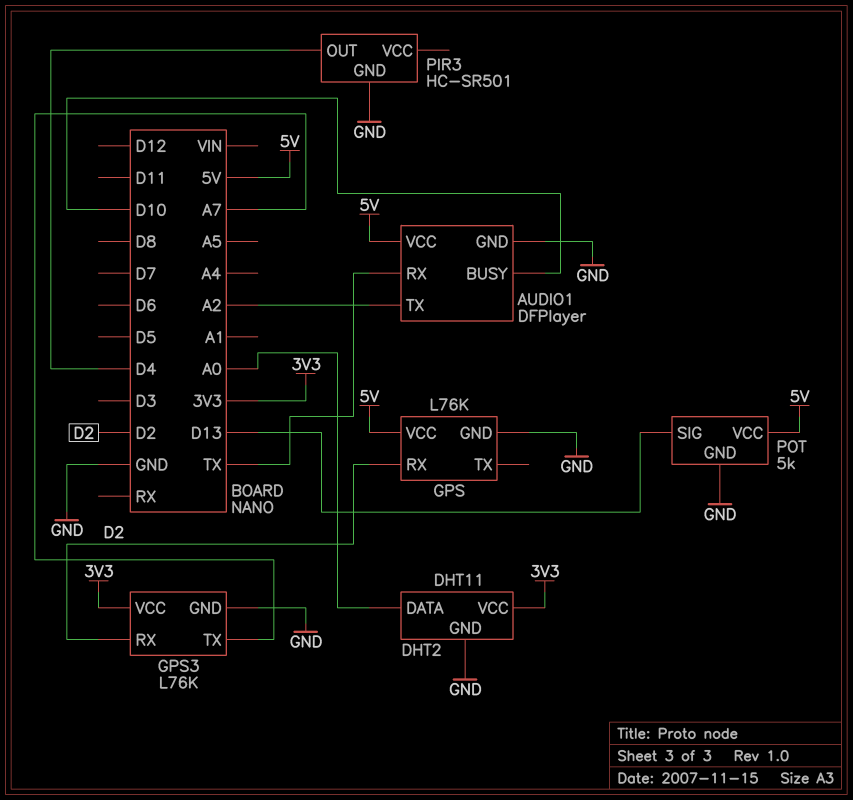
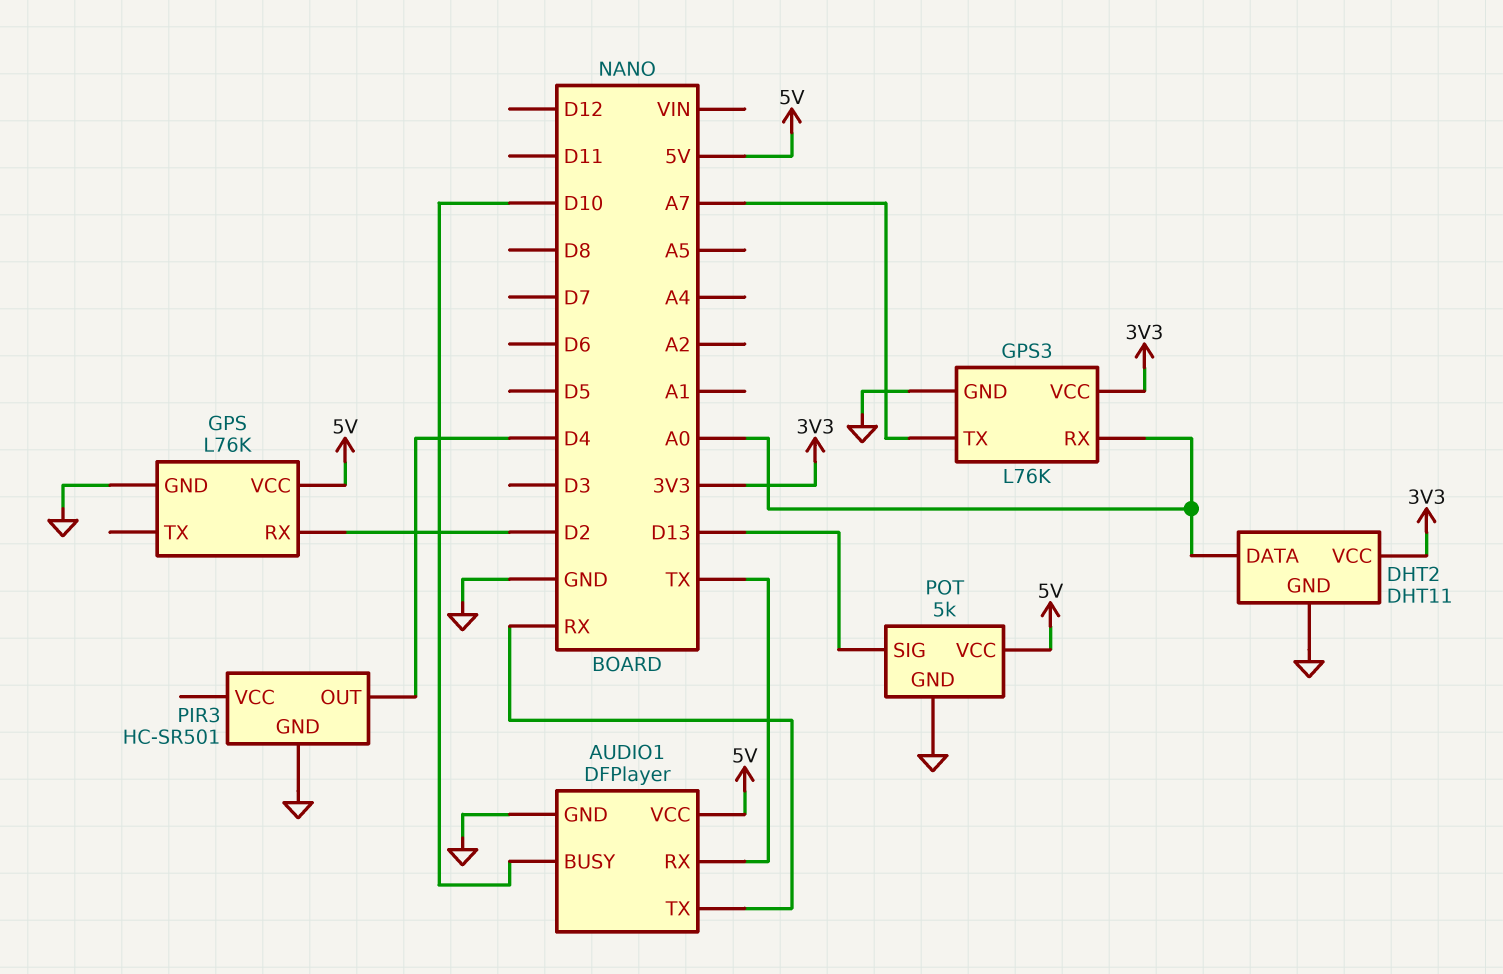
AUDIO1 pin TX: A2 -> RX
GPS3 pin RX: D2 -> A0

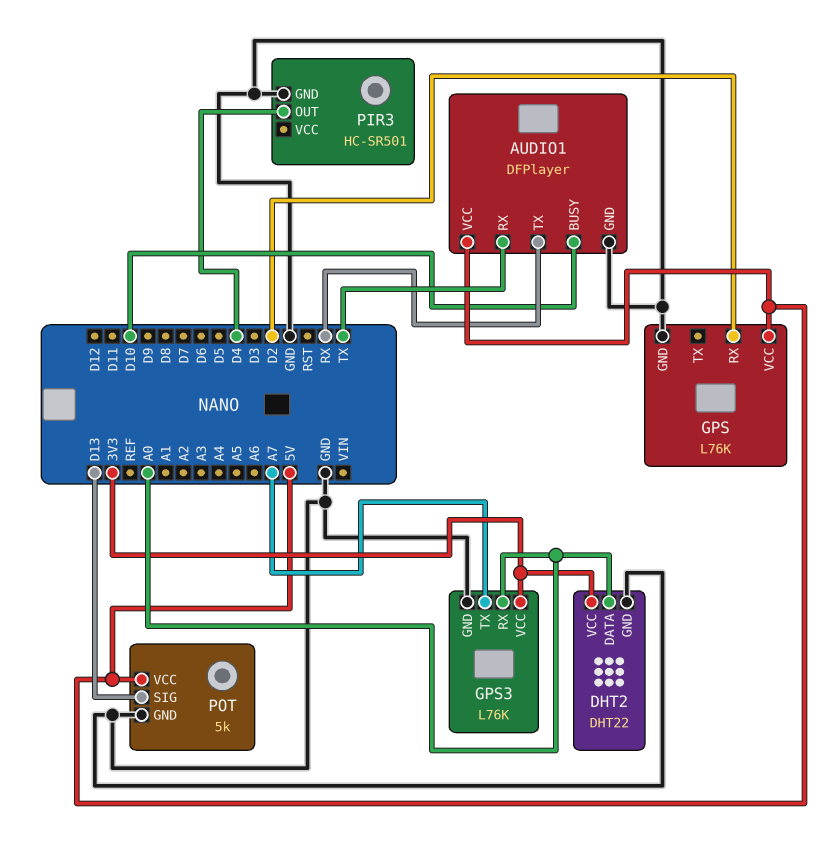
DHT2: DHT11 -> DHT22

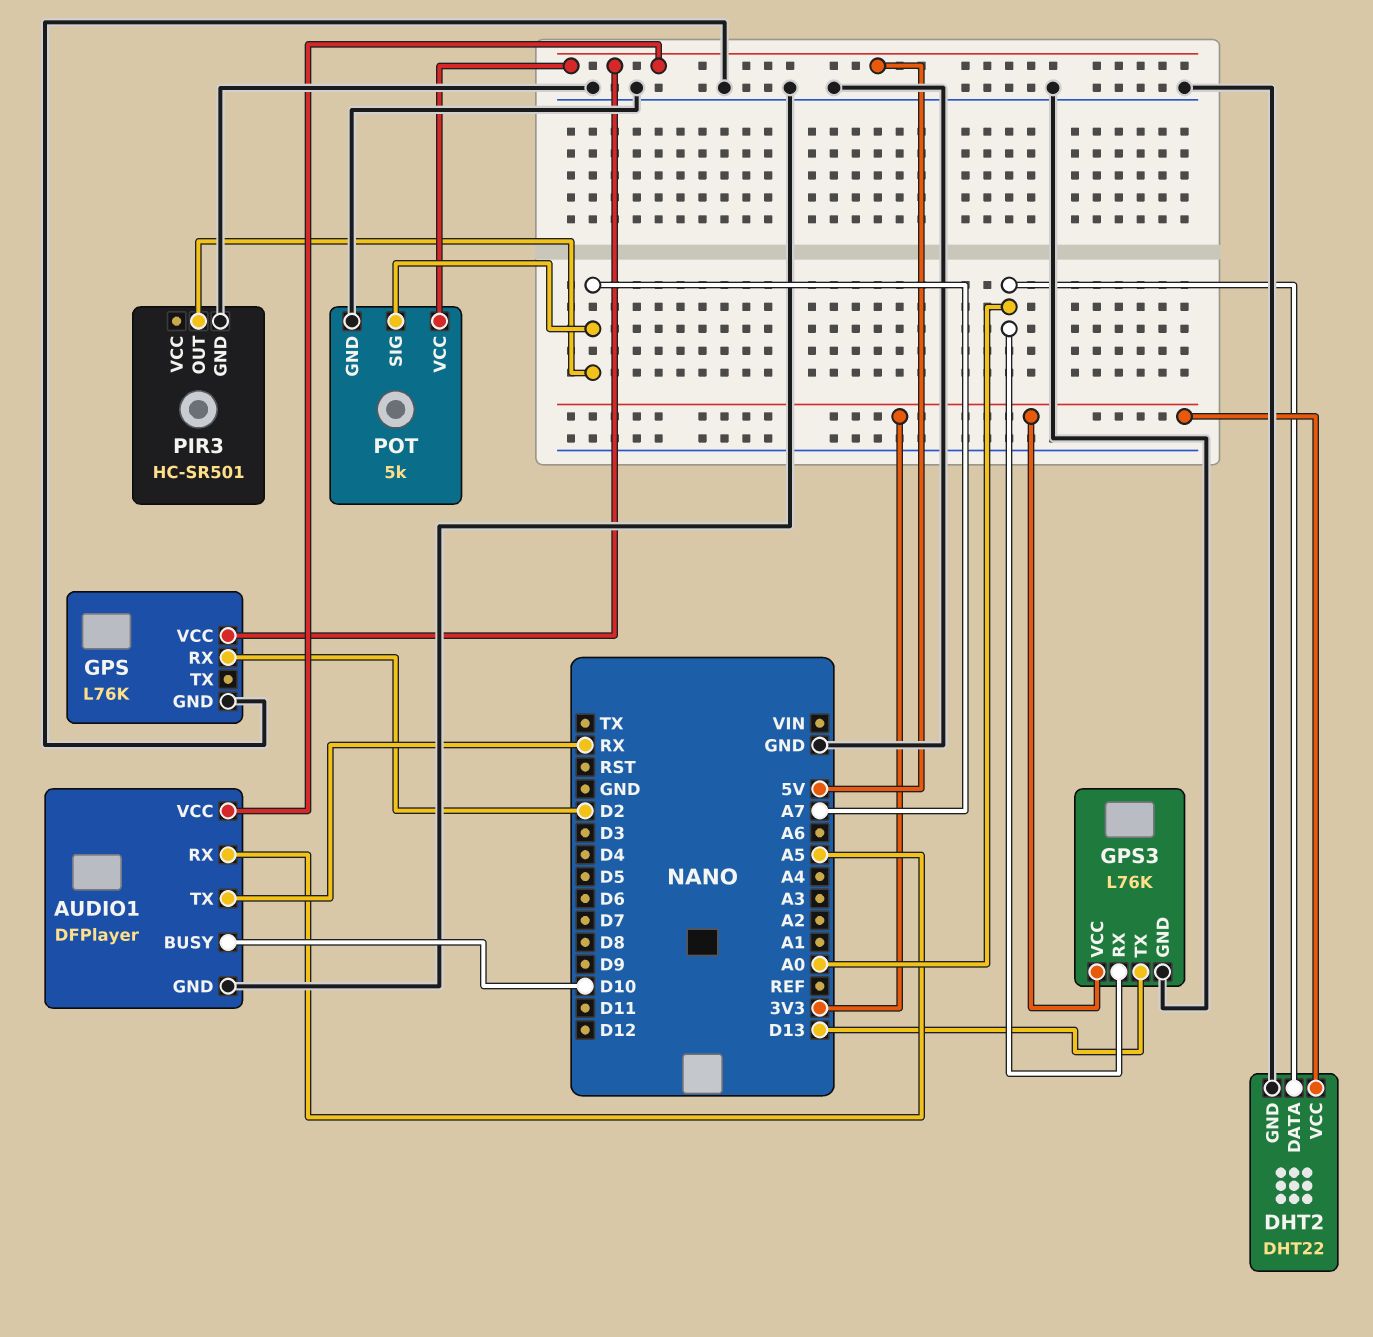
AUDIO1 pin RX: TX -> A5
GPS3 pin TX: A7 -> D13
PIR3 pin OUT: D4 -> A7
POT pin SIG: D13 -> A7

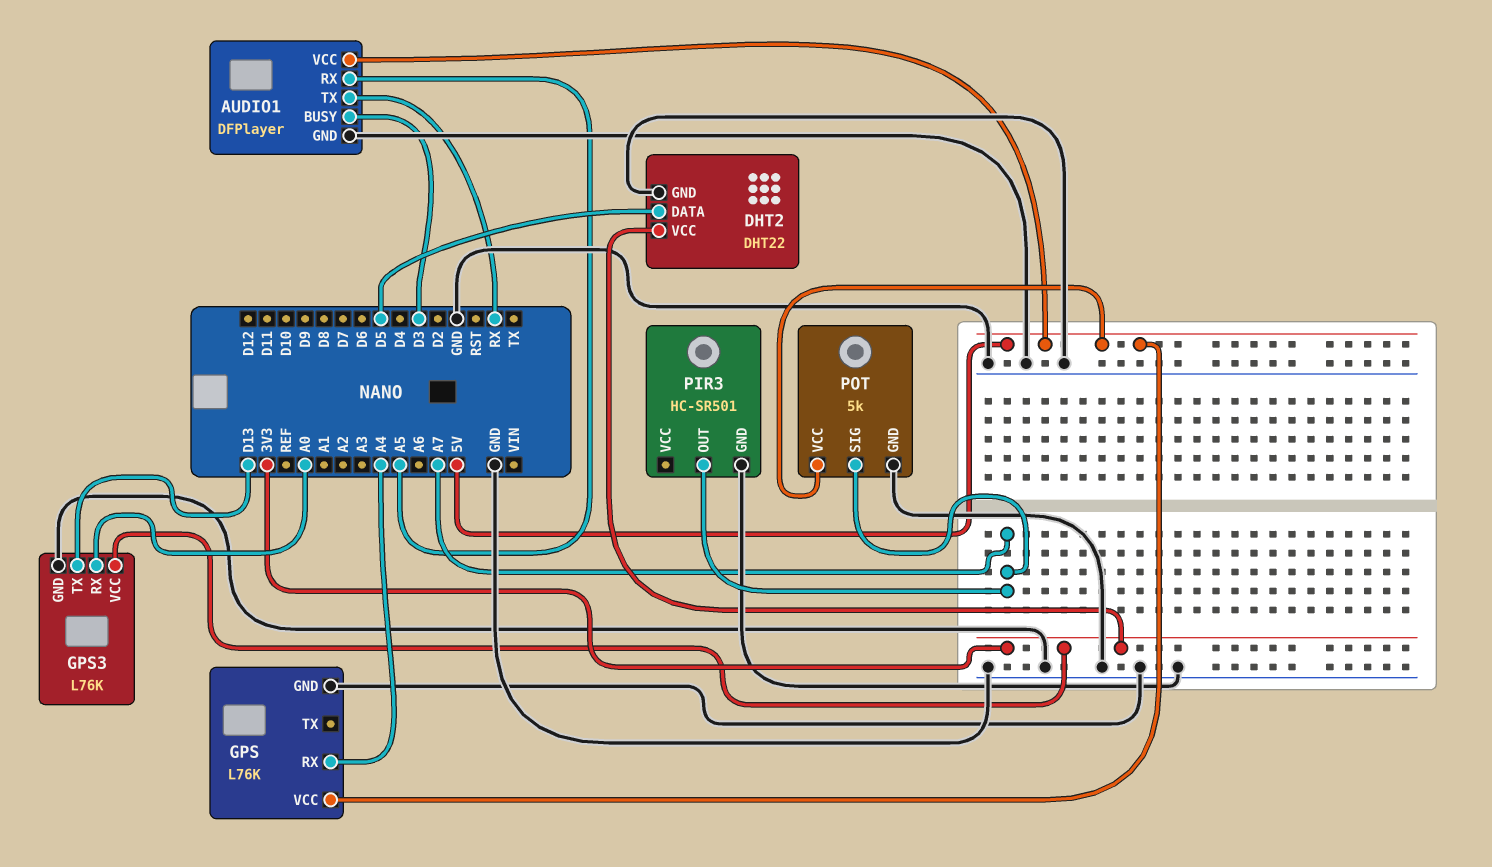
AUDIO1 pin BUSY: D10 -> D3
DHT2 pin DATA: A0 -> D5
GPS pin RX: D2 -> A4

